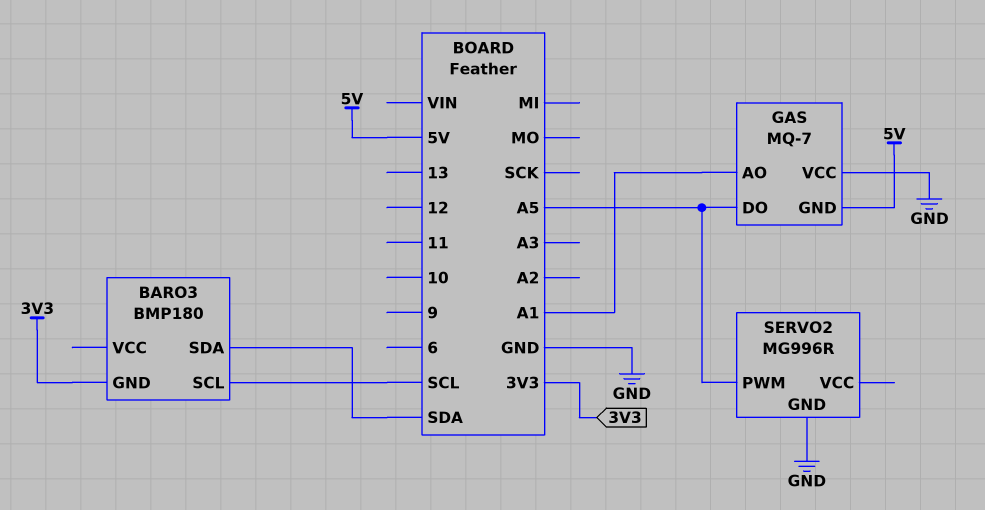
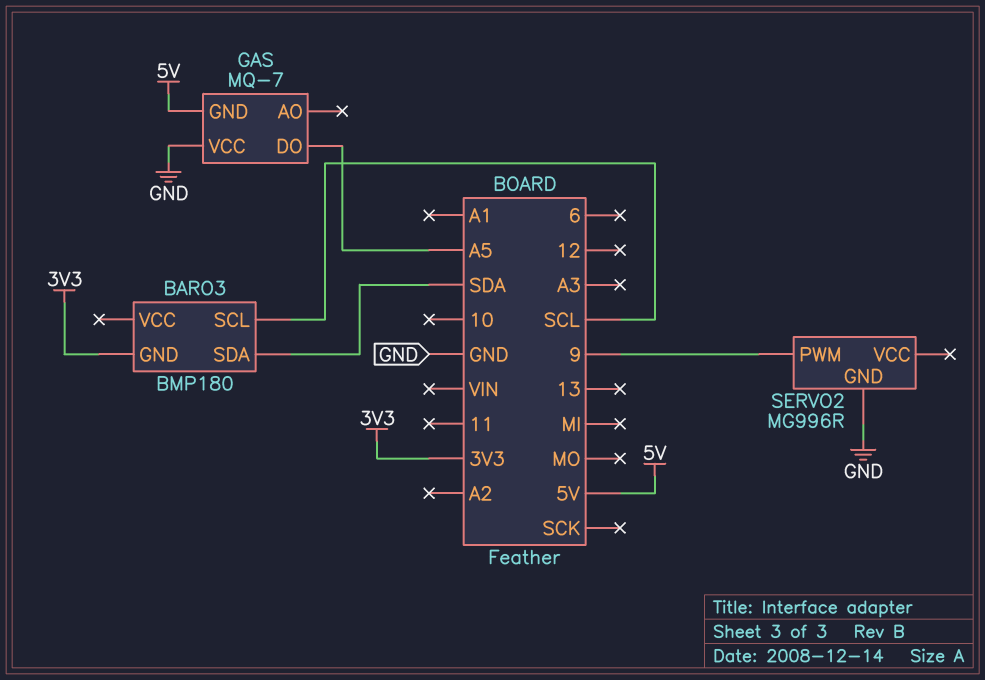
GAS pin AO: A1 -> none
SERVO2 pin PWM: A5 -> 9

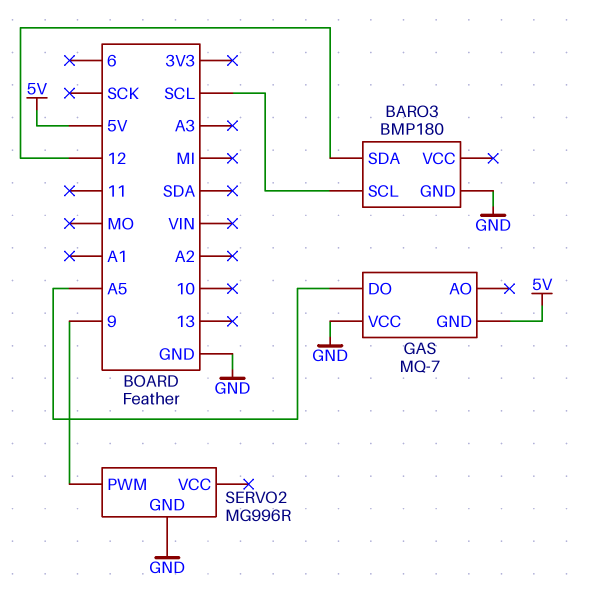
BARO3 pin GND: 3V3 -> GND
BARO3 pin SDA: SDA -> 12

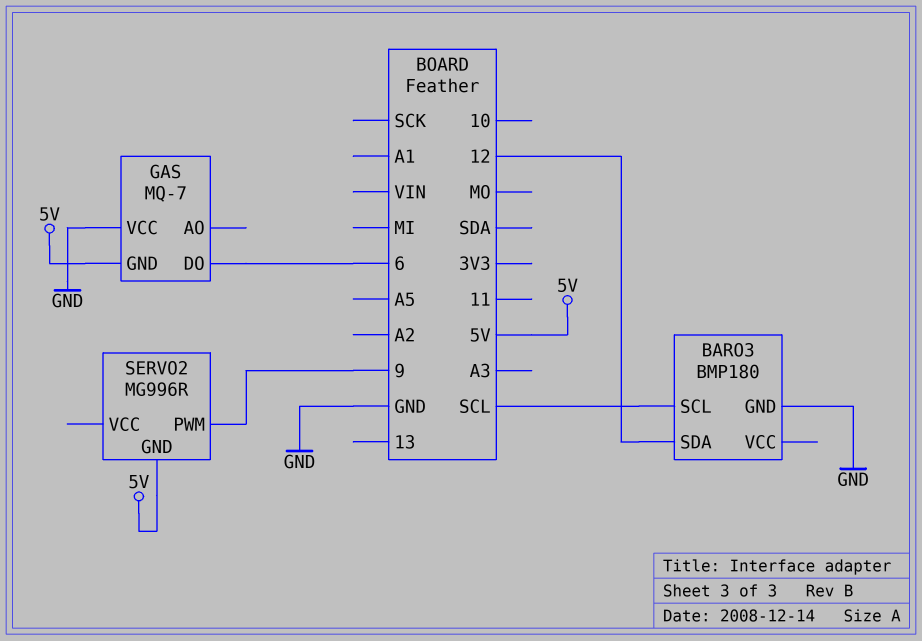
GAS pin DO: A5 -> 6
SERVO2 pin GND: GND -> 5V

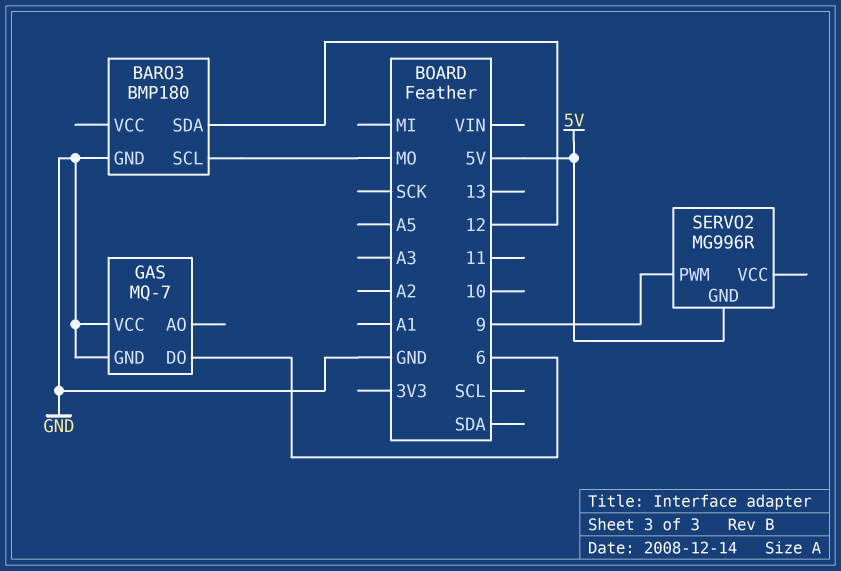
BARO3 pin SCL: SCL -> MO
GAS pin GND: 5V -> GND

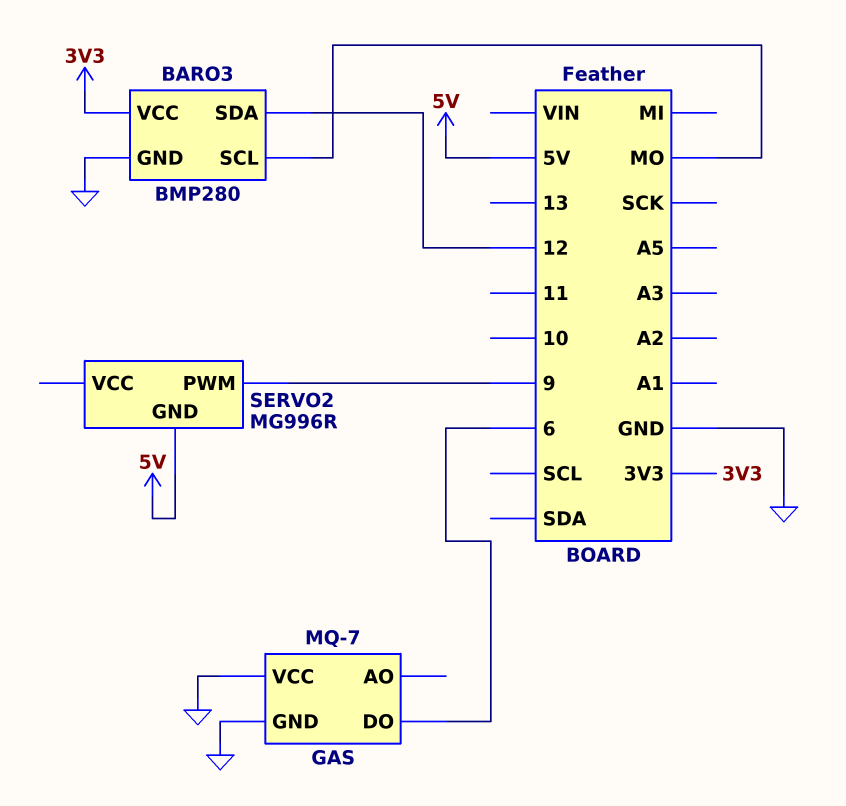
BARO3: BMP180 -> BMP280
BARO3 pin VCC: none -> 3V3

